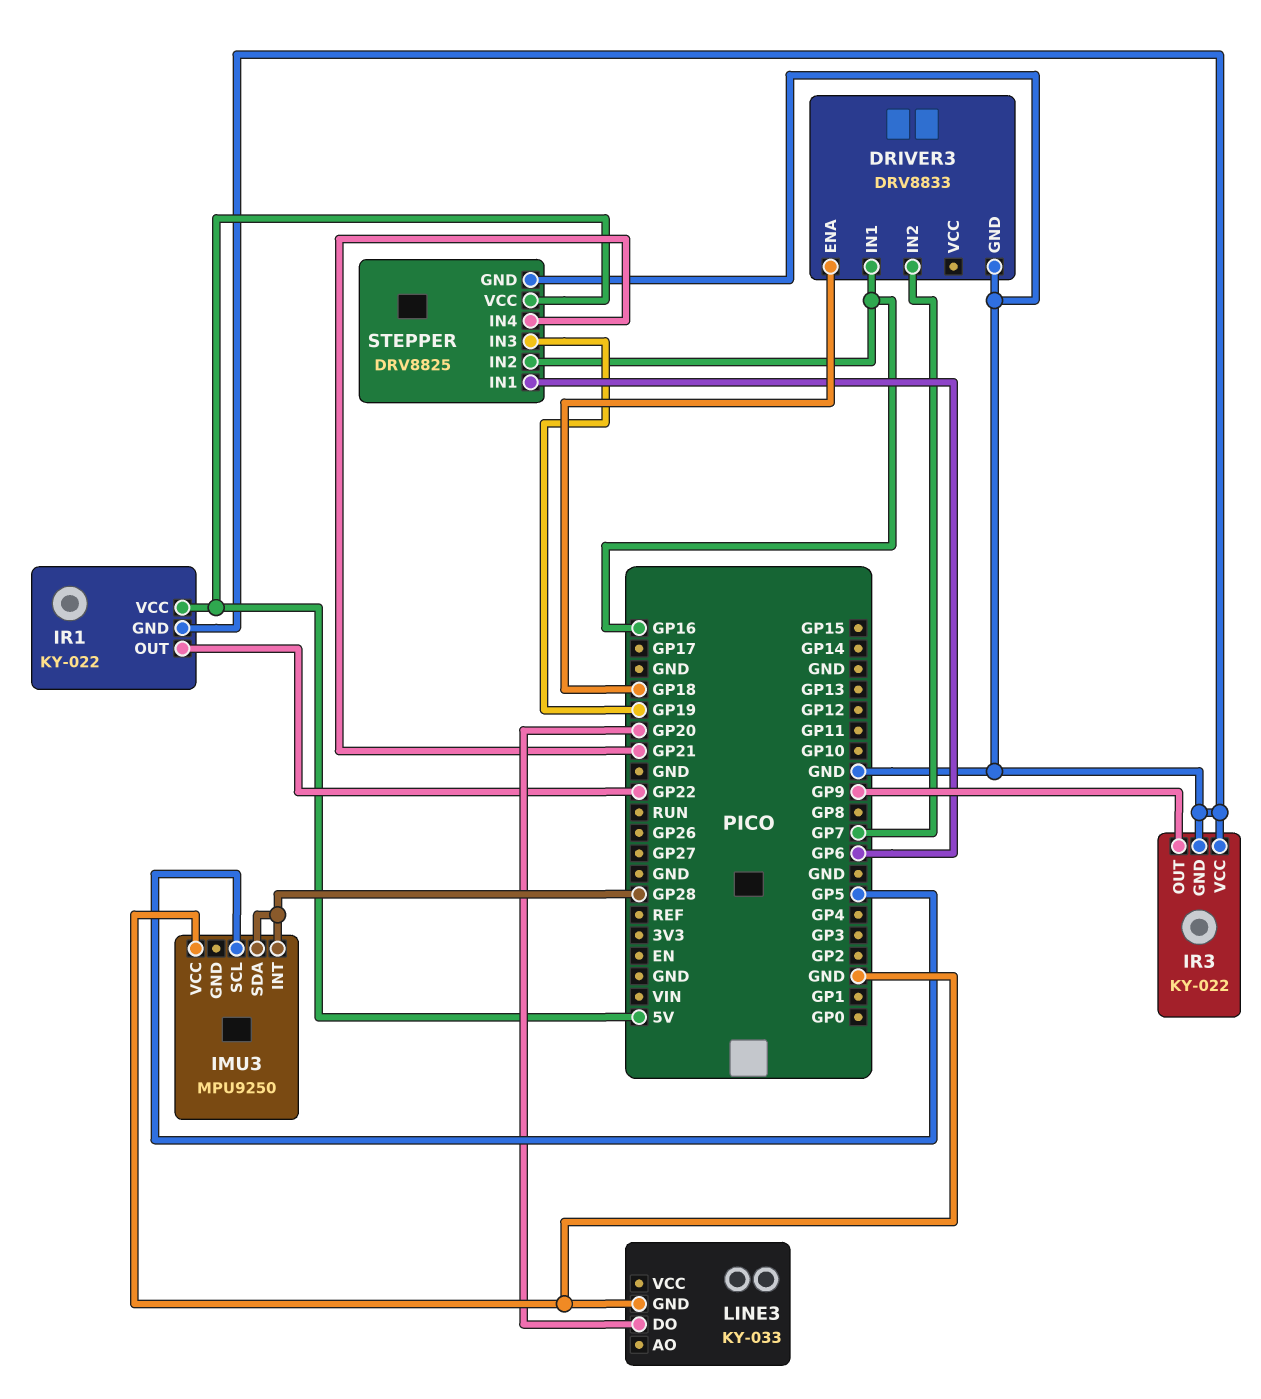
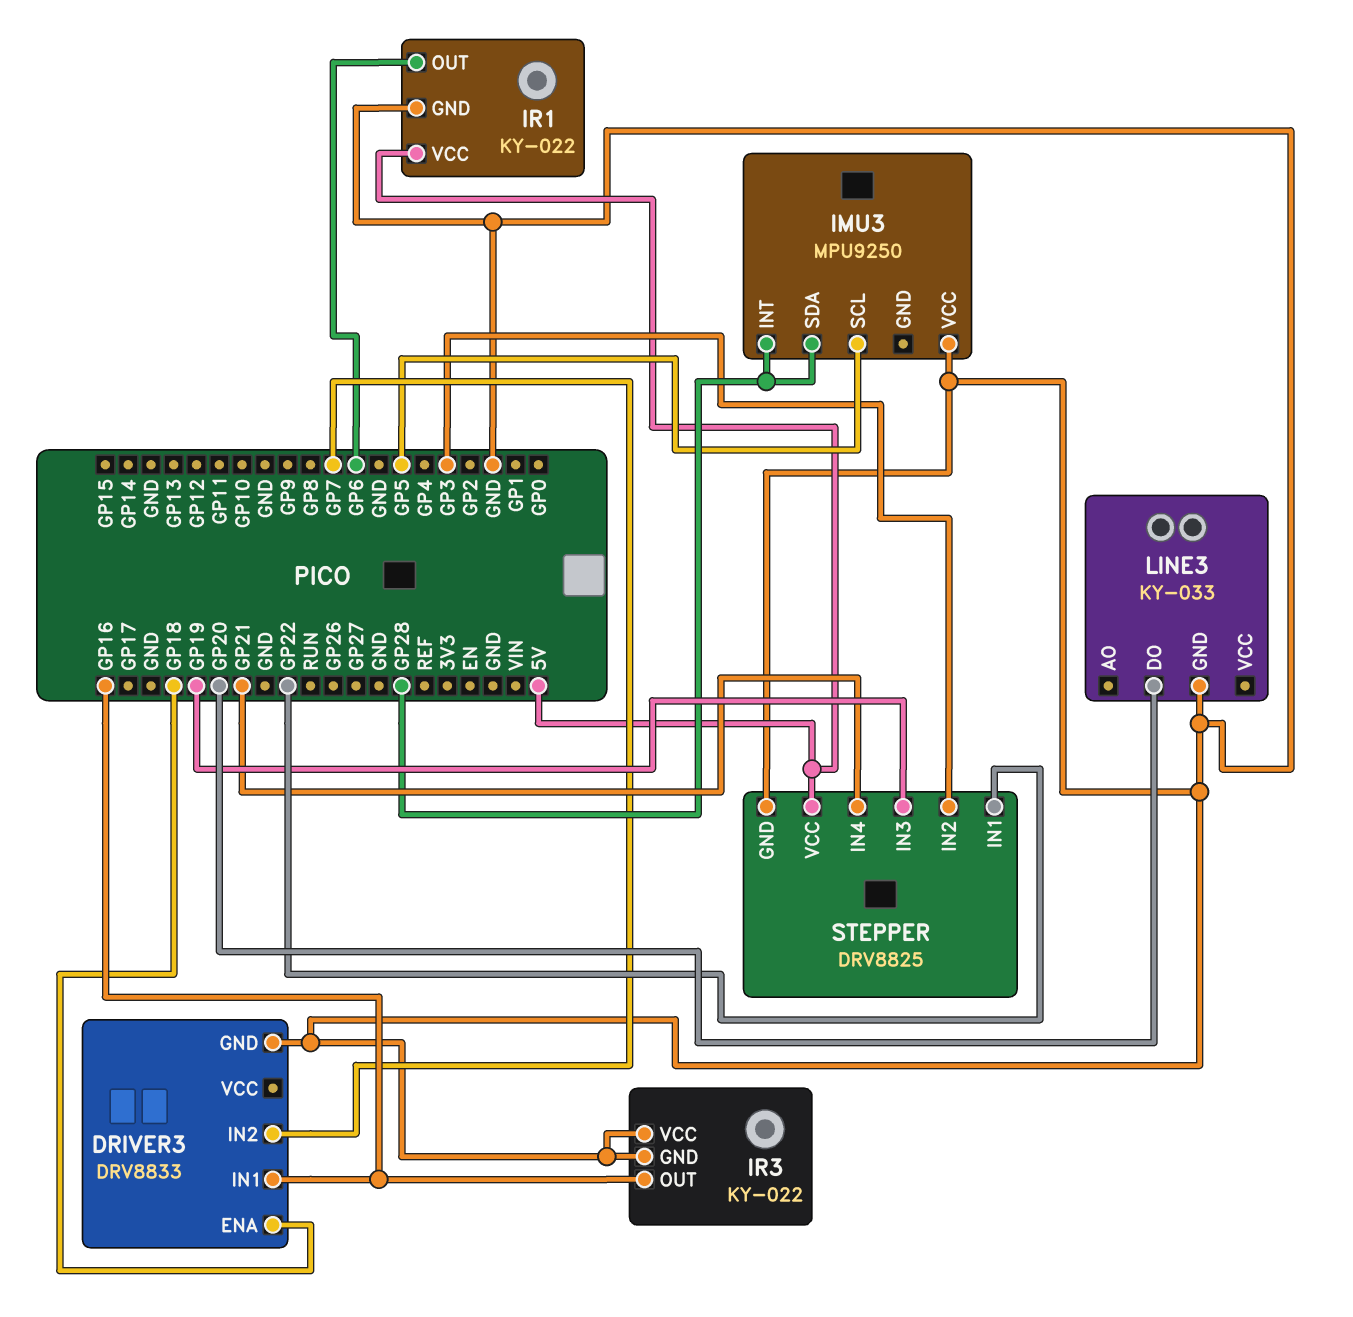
IR1 pin OUT: GP22 -> GP6
IR3 pin OUT: GP9 -> GP16
STEPPER pin IN1: GP6 -> GP22
STEPPER pin IN2: GP16 -> GP3

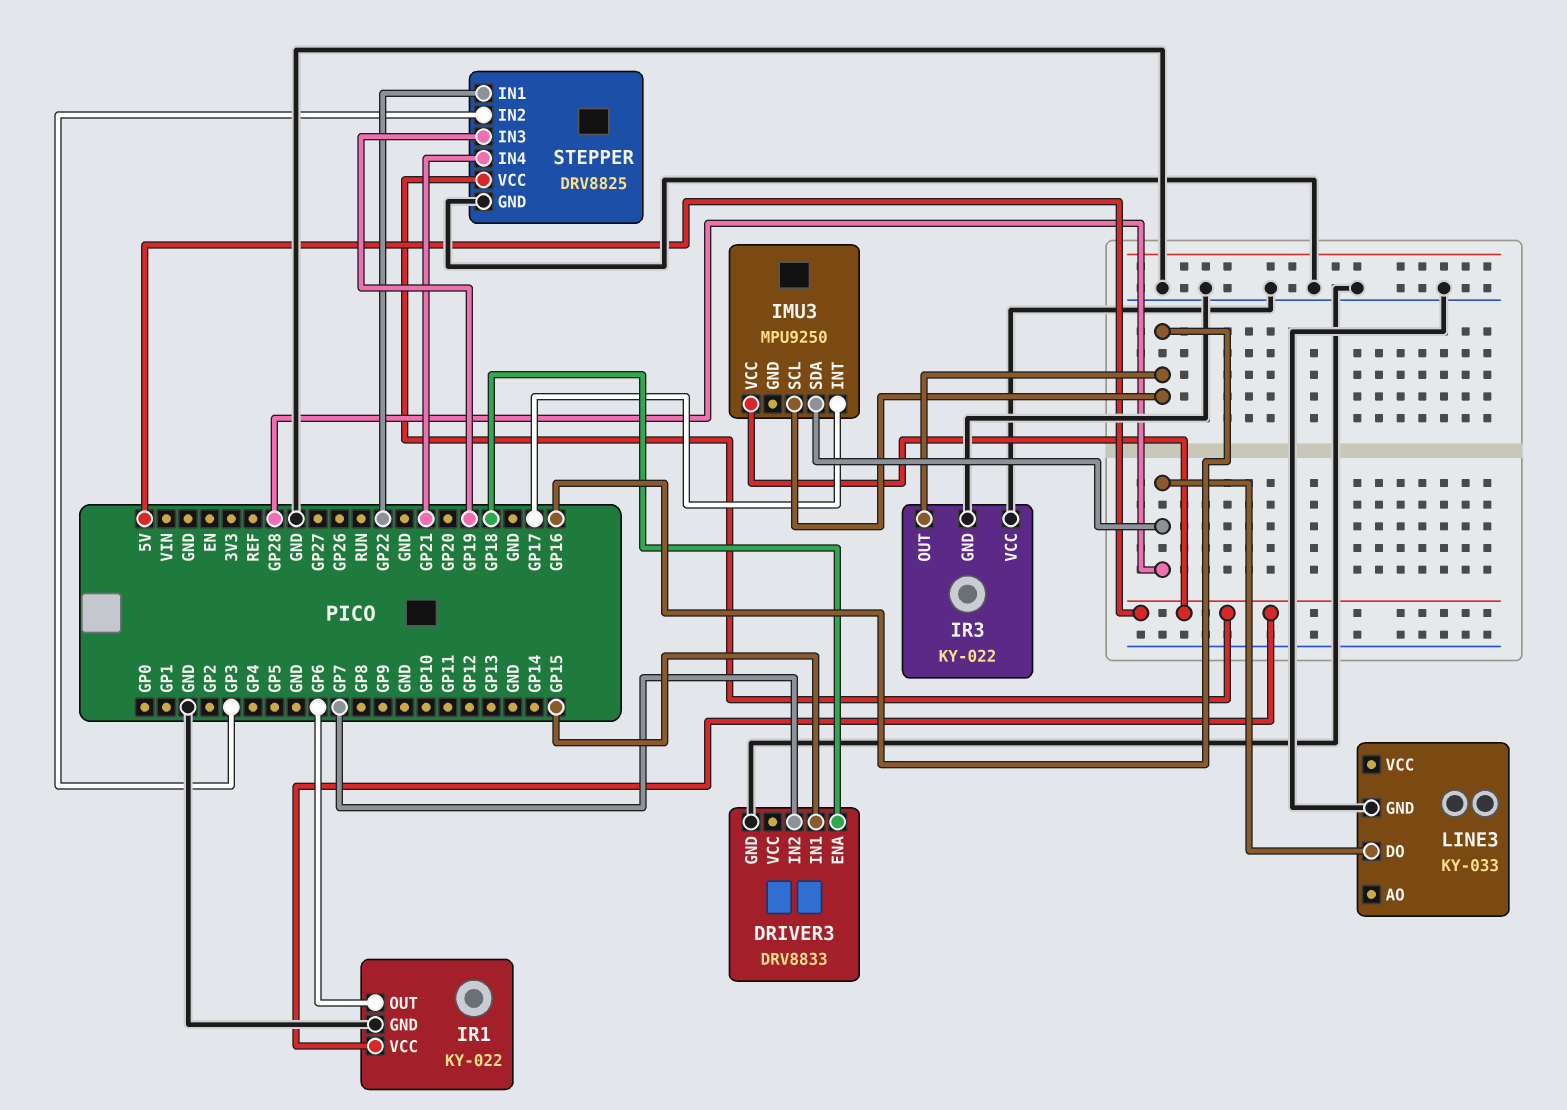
DRIVER3 pin IN1: GP16 -> GP15
IMU3 pin INT: GP28 -> GP17
IMU3 pin SCL: GP5 -> GP16
IMU3 pin VCC: GND -> 5V
LINE3 pin DO: GP20 -> GP28

